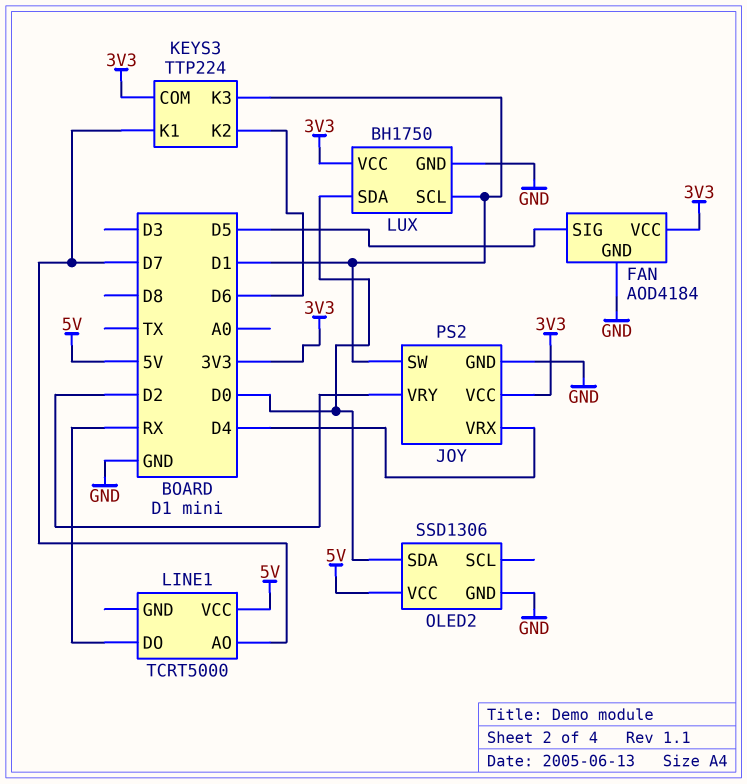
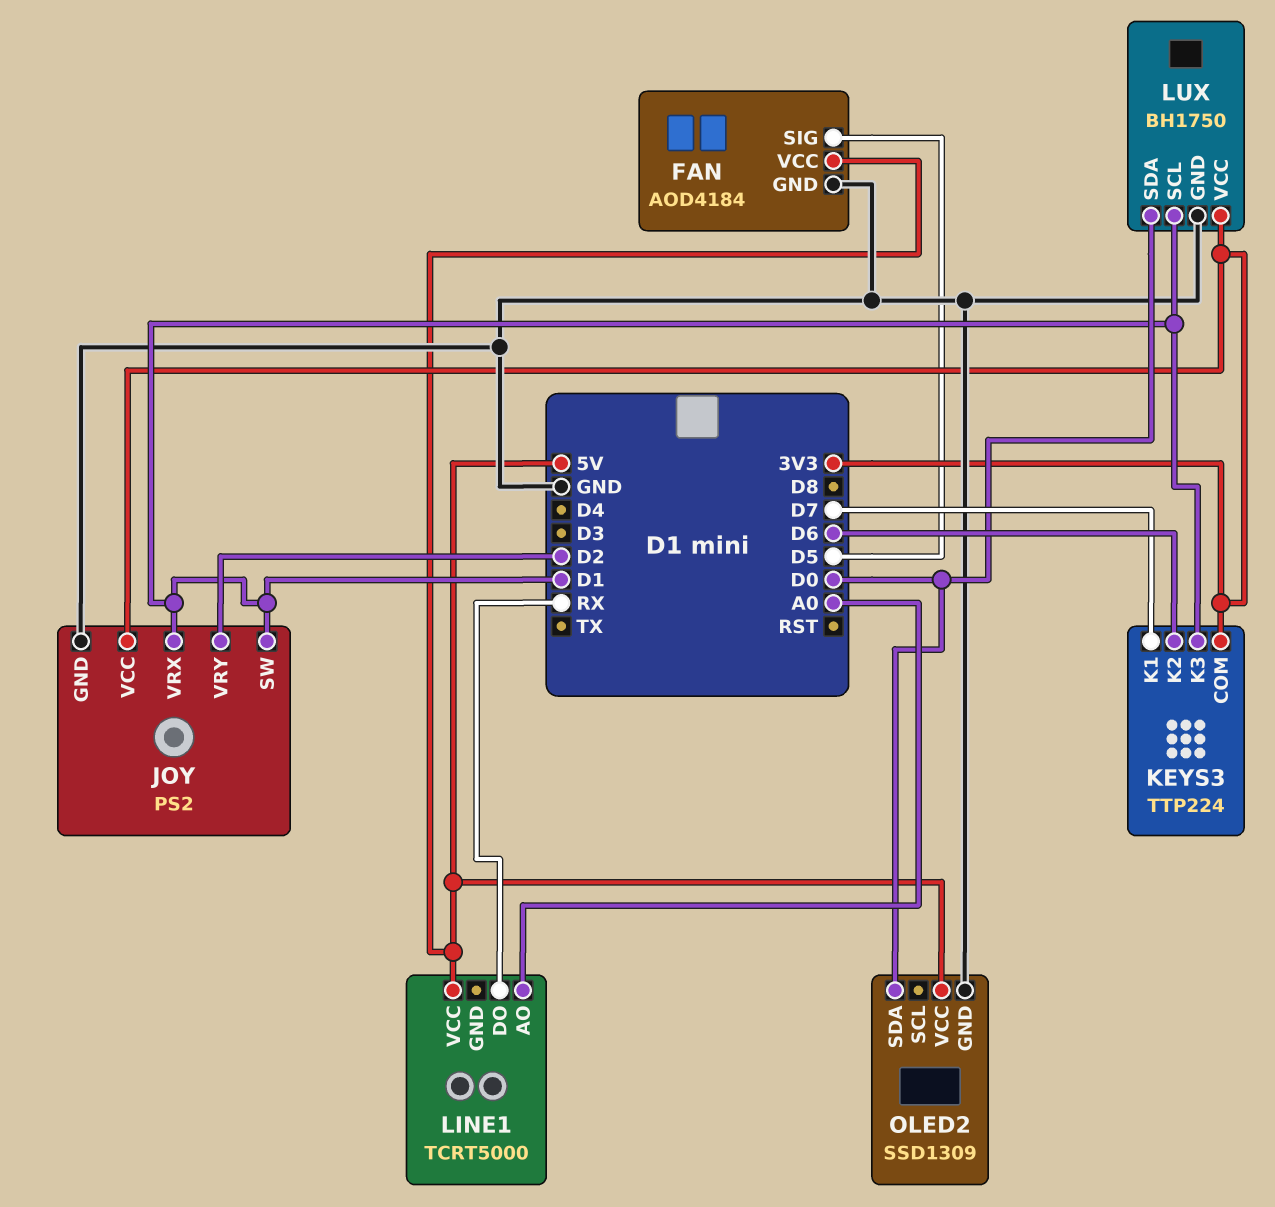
FAN pin VCC: 3V3 -> 5V
JOY pin VRX: D4 -> D1
LINE1 pin AO: D7 -> A0
OLED2: SSD1306 -> SSD1309

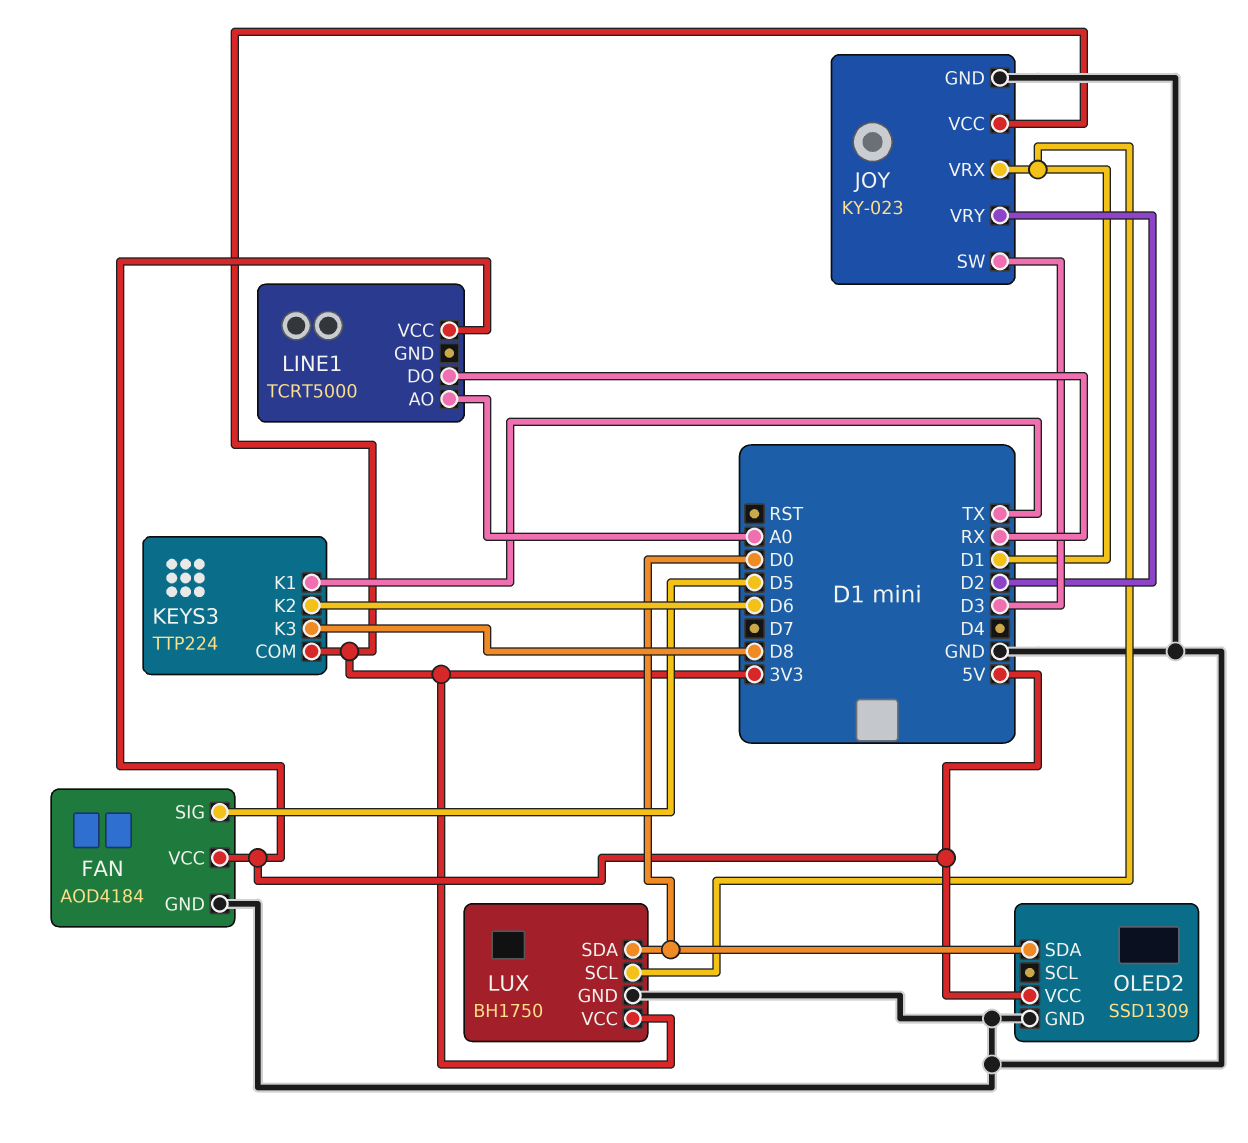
JOY: PS2 -> KY-023
JOY pin SW: D1 -> D3
KEYS3 pin K1: D7 -> TX
KEYS3 pin K3: D1 -> D8

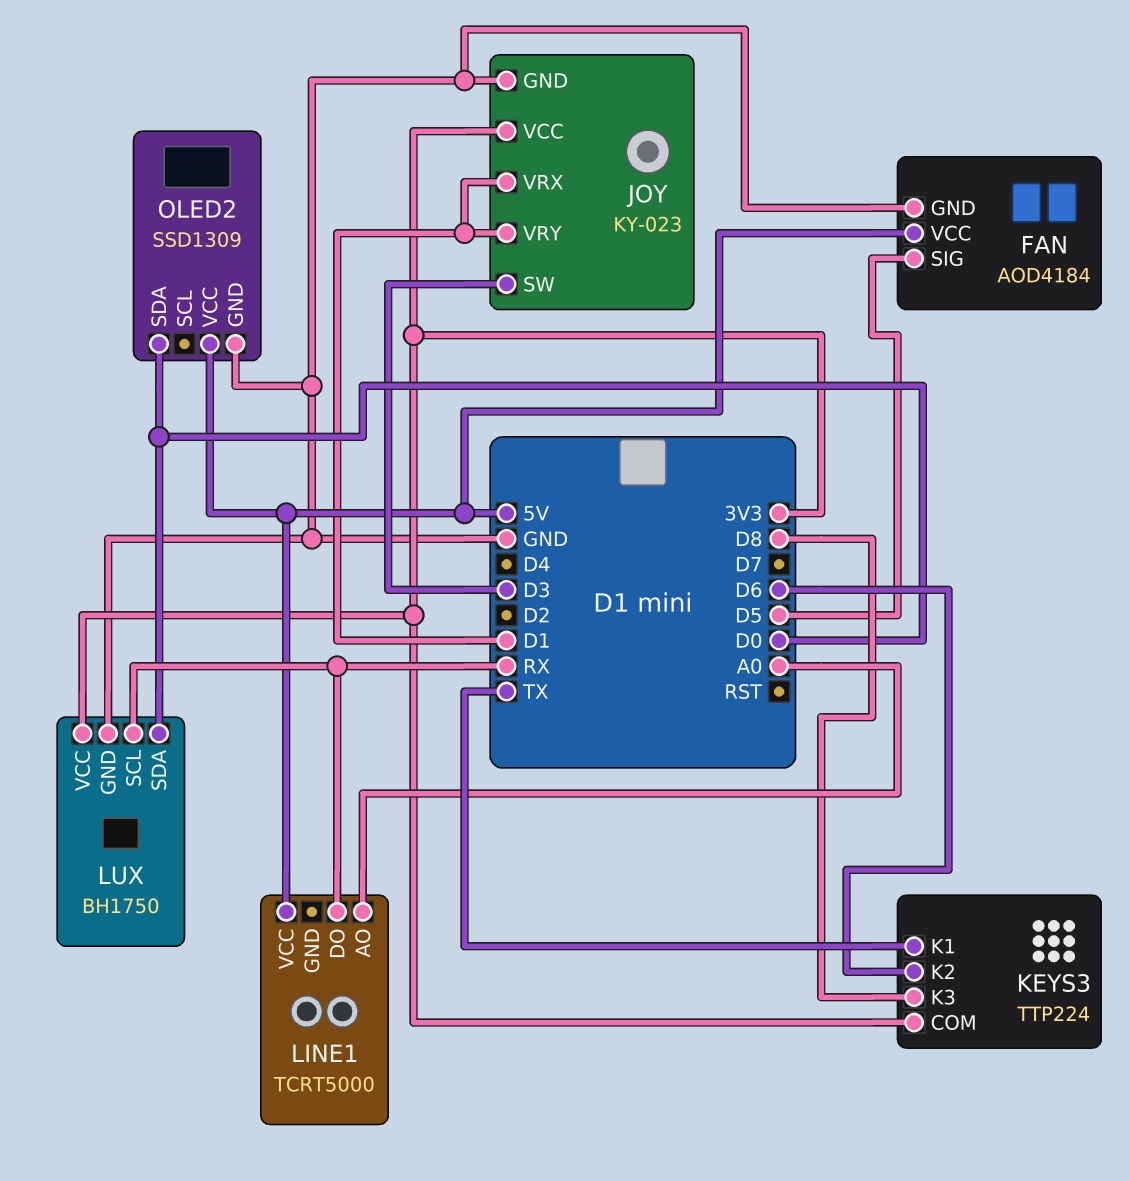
JOY pin VRY: D2 -> D1
LUX pin SCL: D1 -> RX

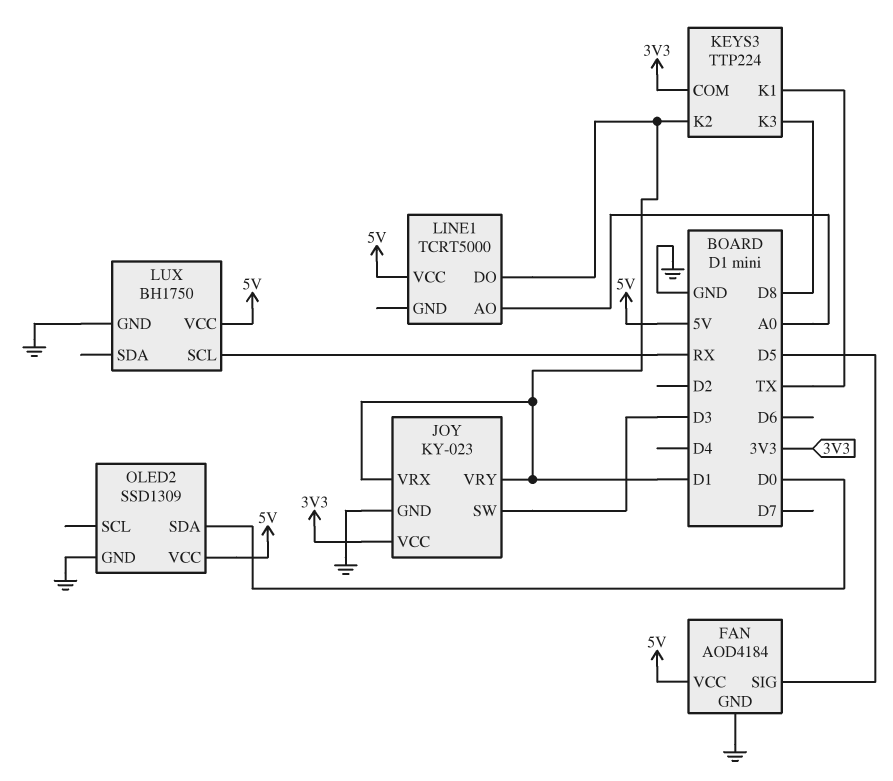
KEYS3 pin K2: D6 -> D1
LINE1 pin DO: RX -> D1
LUX pin SDA: D0 -> none
LUX pin VCC: 3V3 -> 5V

